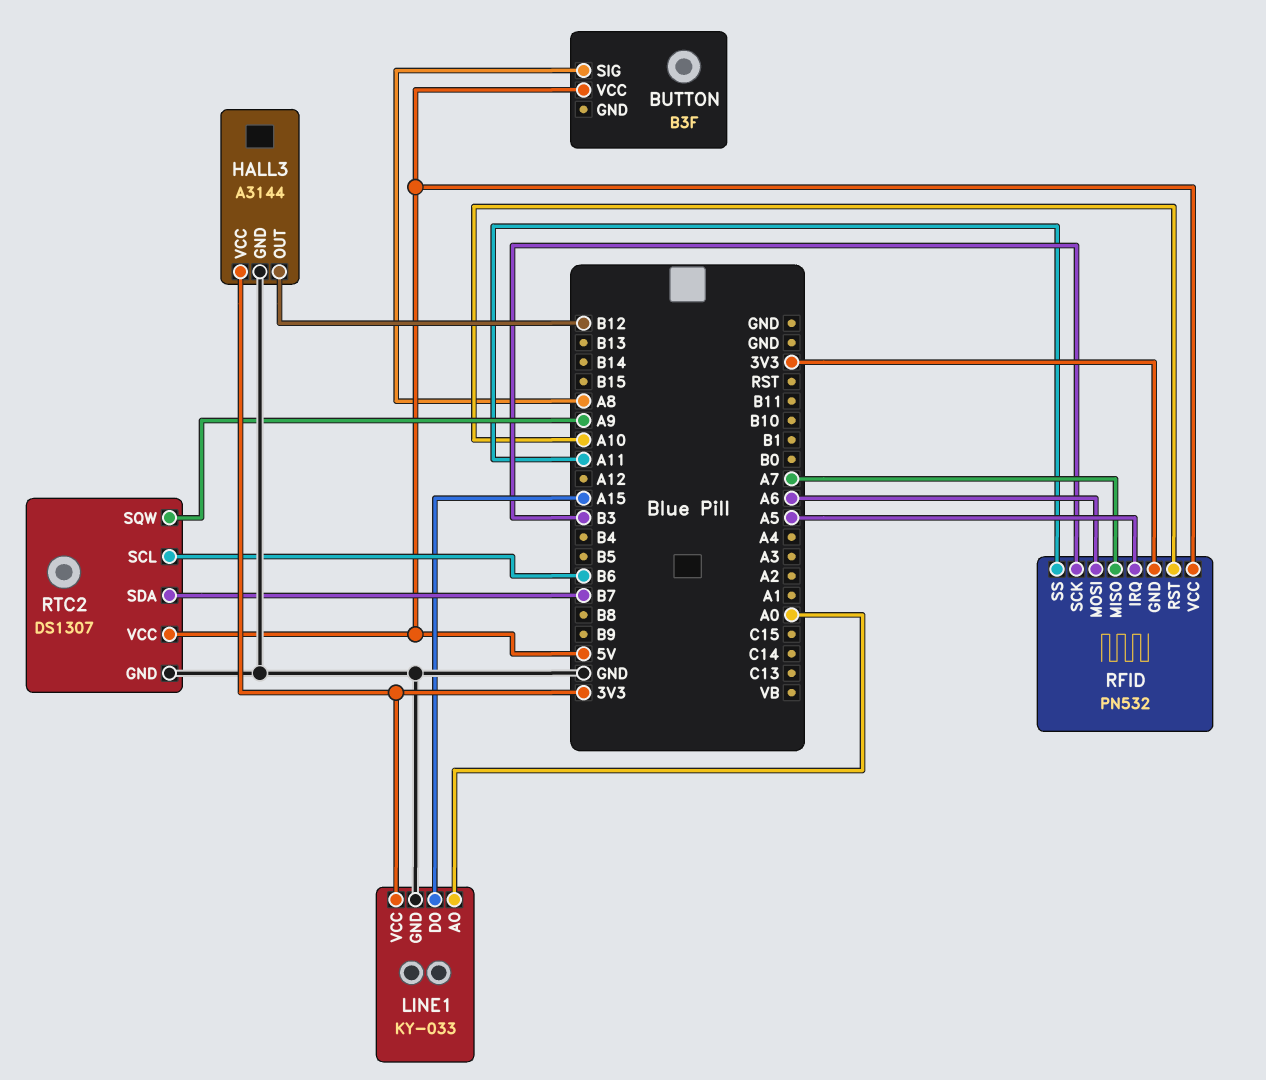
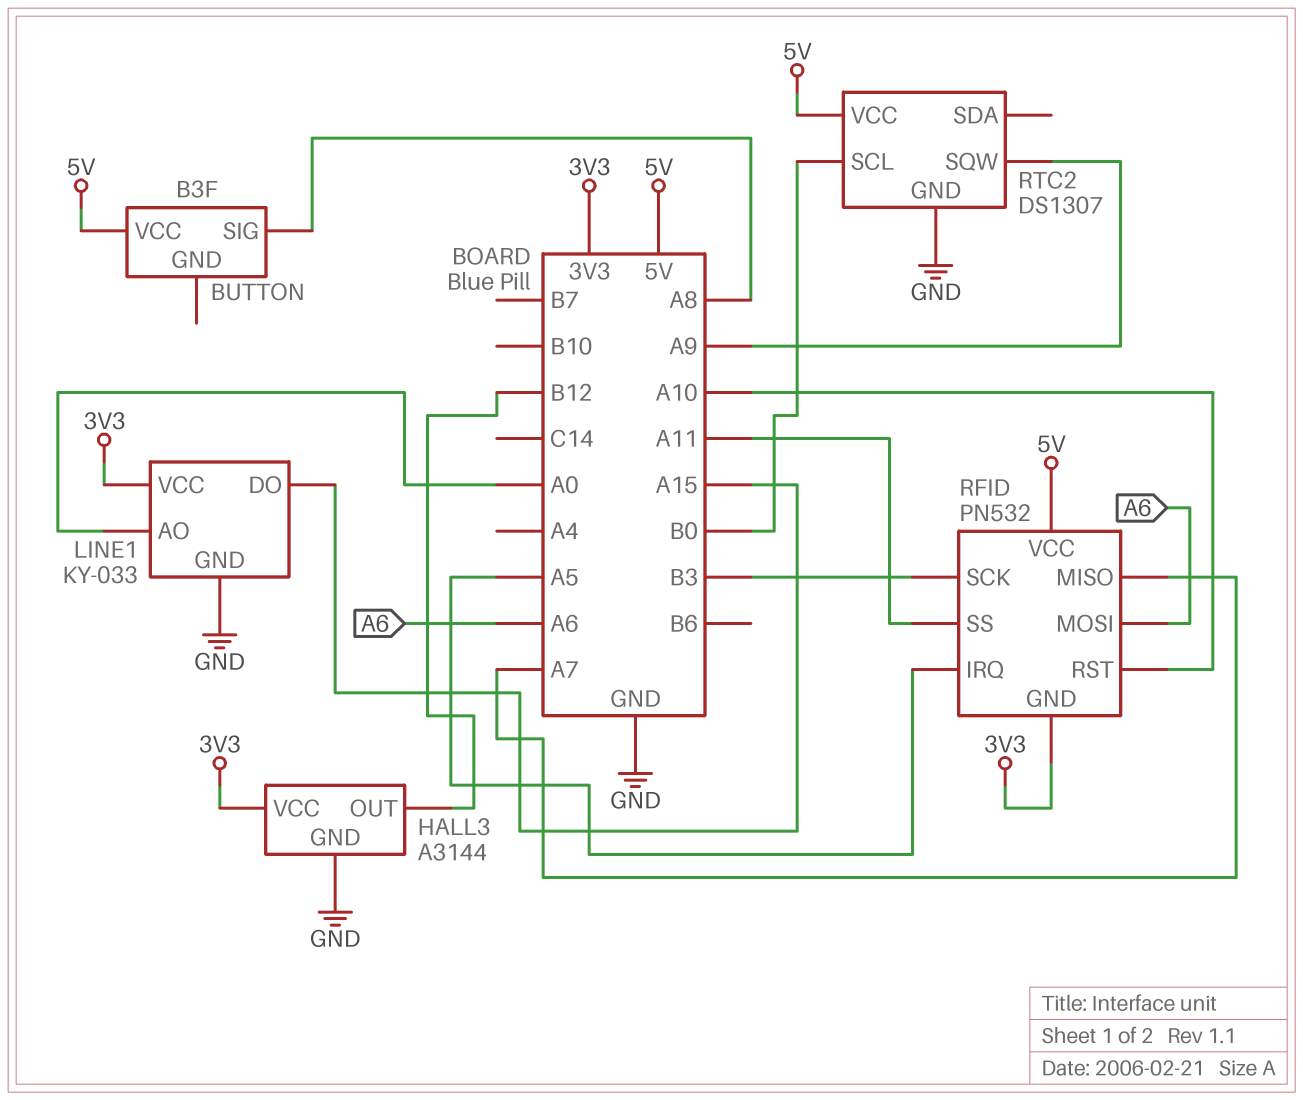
RTC2 pin SCL: B6 -> B0
RTC2 pin SDA: B7 -> none

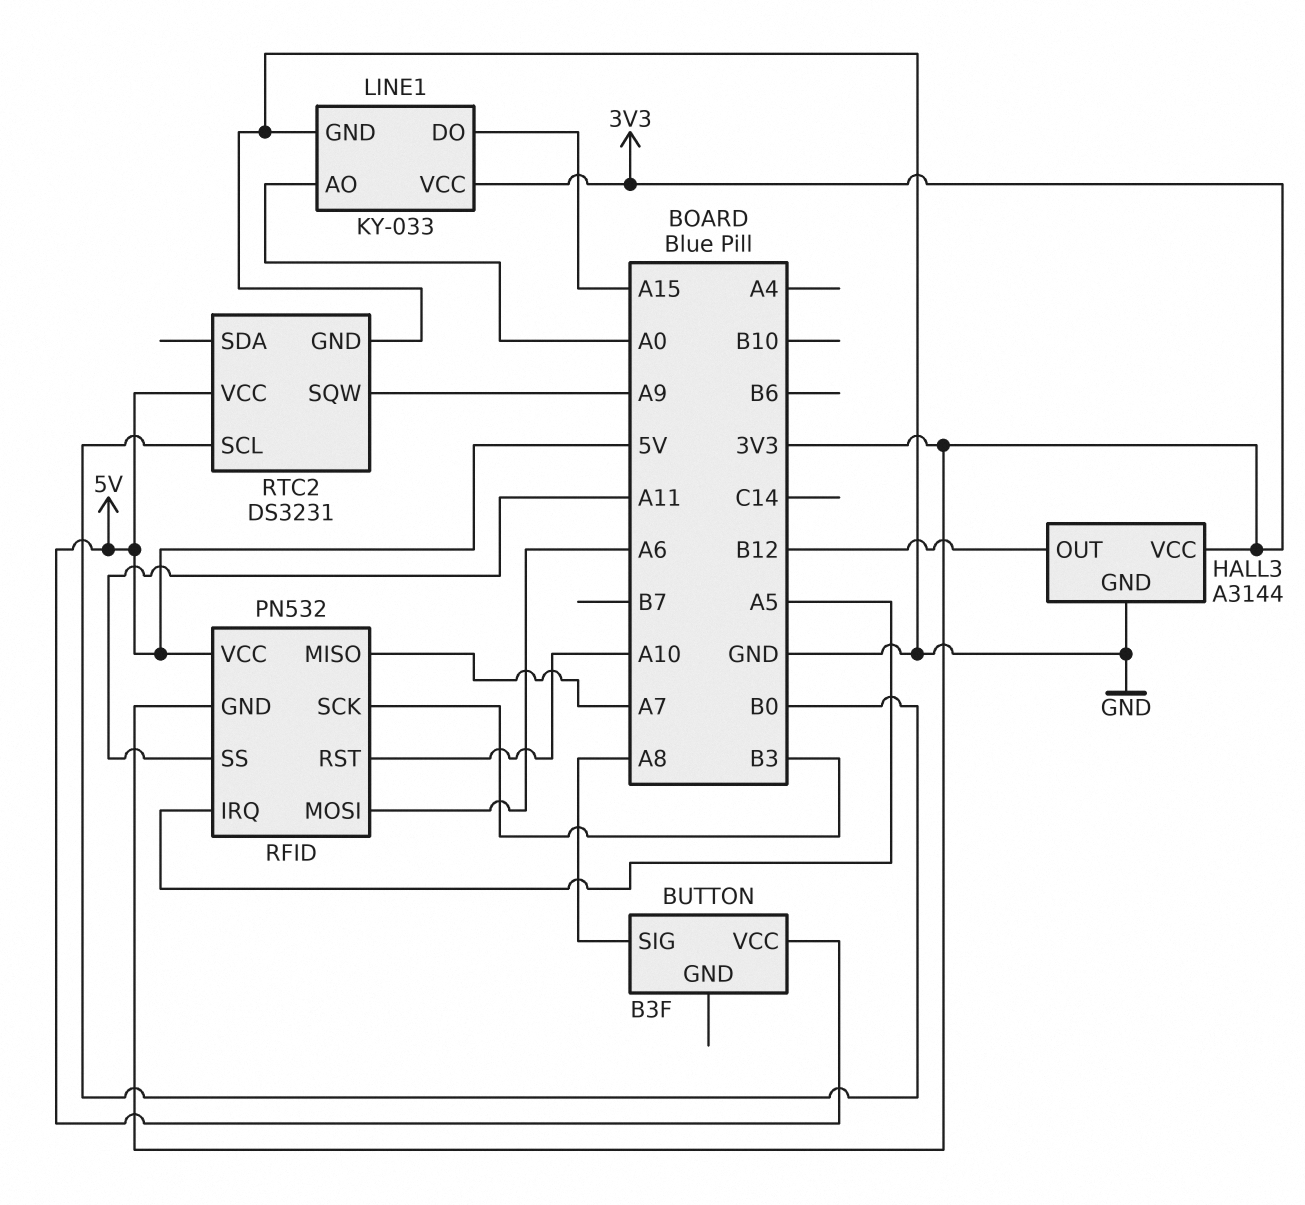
RTC2: DS1307 -> DS3231

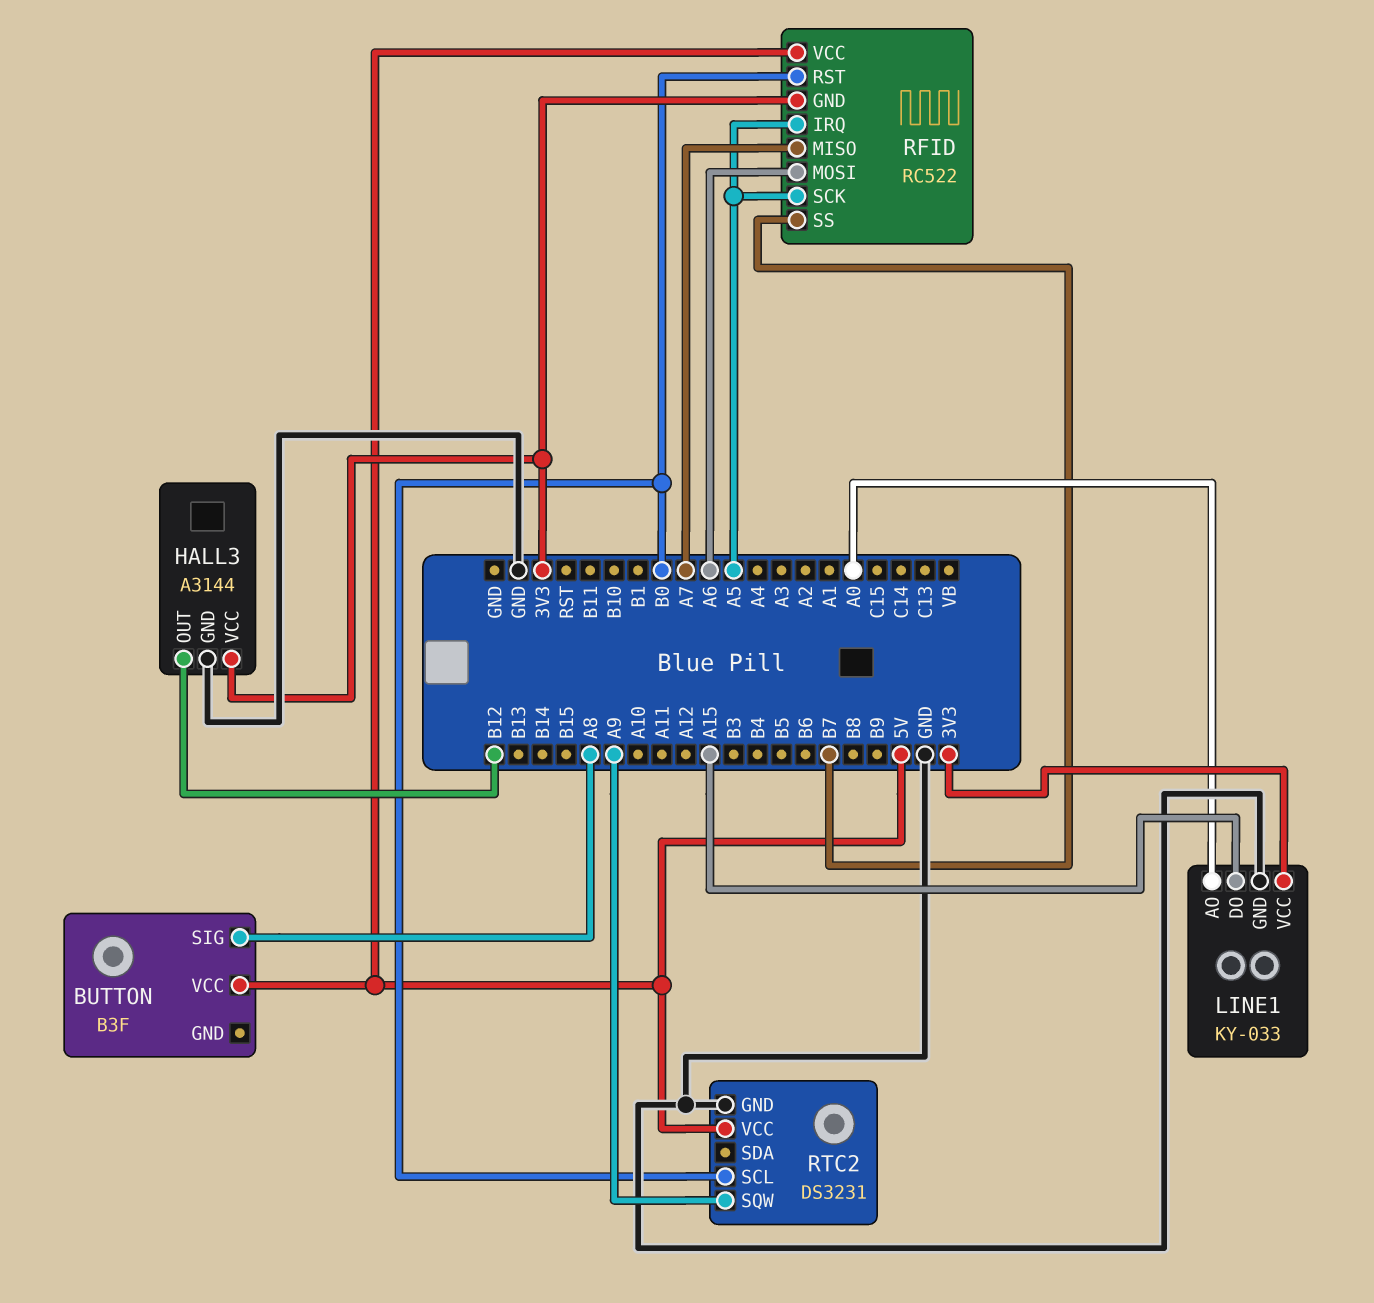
RFID: PN532 -> RC522
RFID pin RST: A10 -> B0
RFID pin SCK: B3 -> A5
RFID pin SS: A11 -> B7

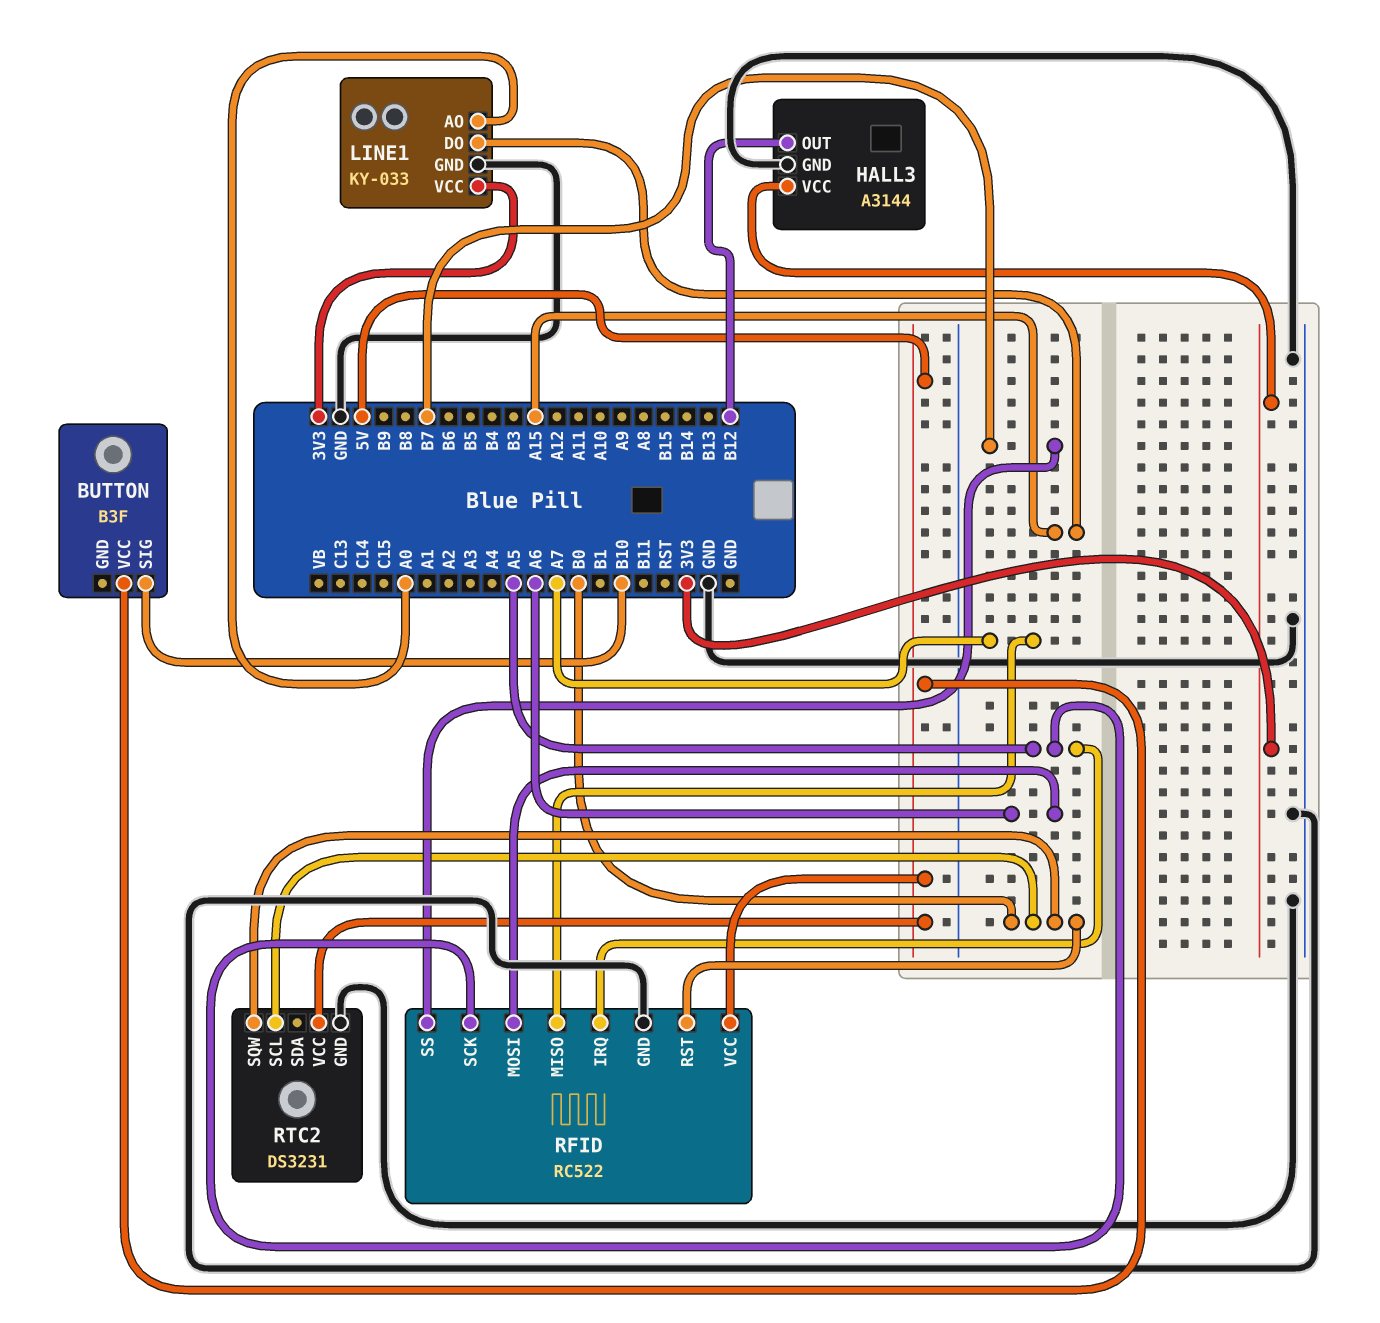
BUTTON pin SIG: A8 -> B10
RFID pin GND: 3V3 -> GND
RTC2 pin SQW: A9 -> B0

